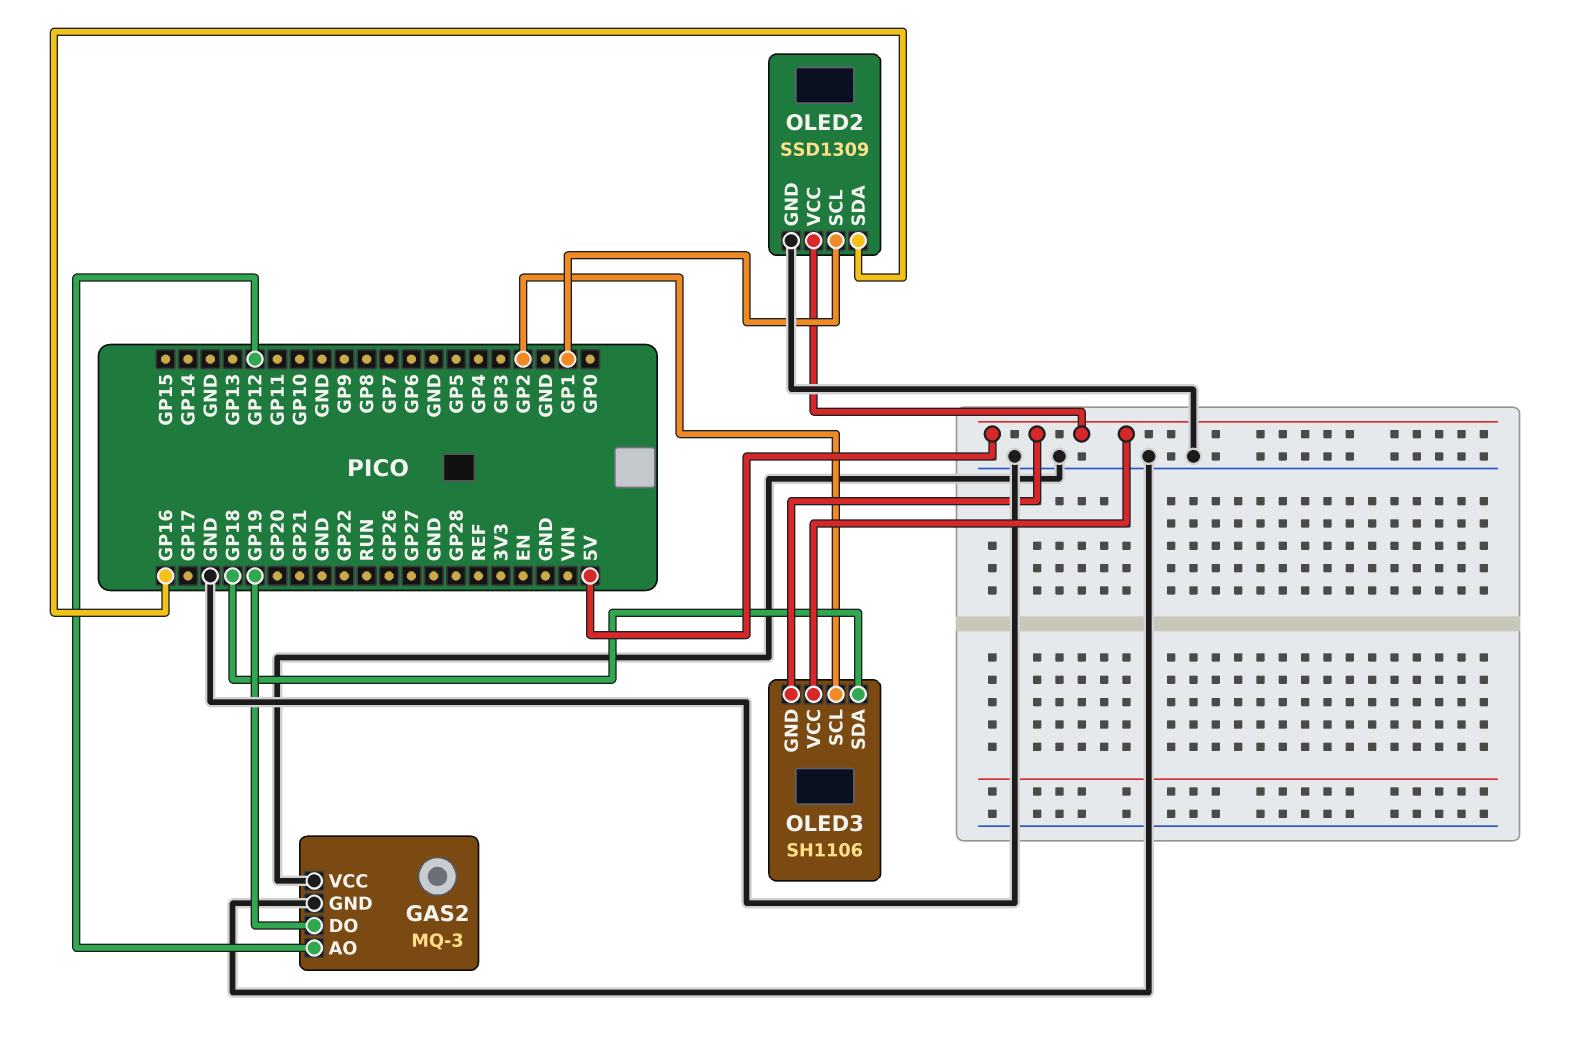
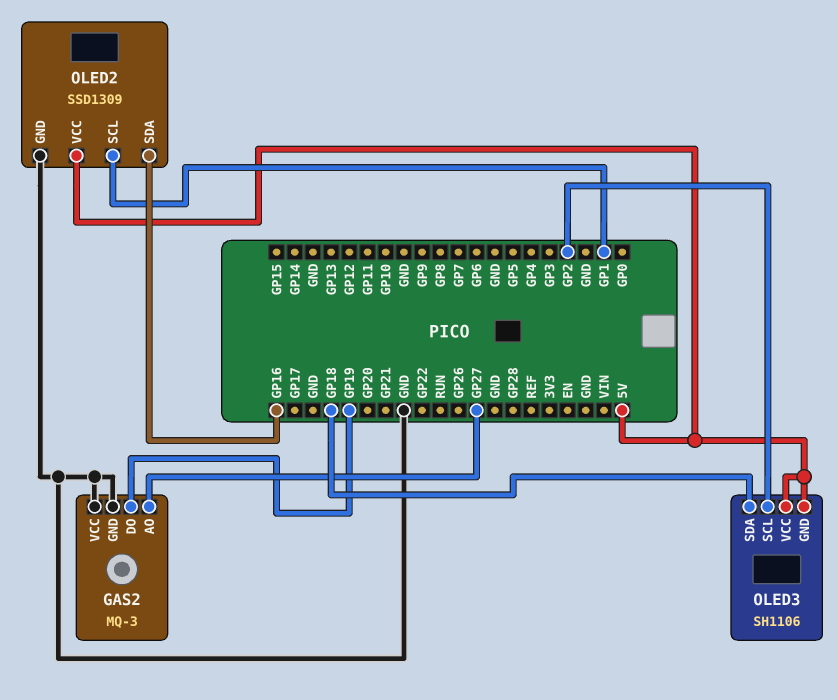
GAS2 pin AO: GP12 -> GP27

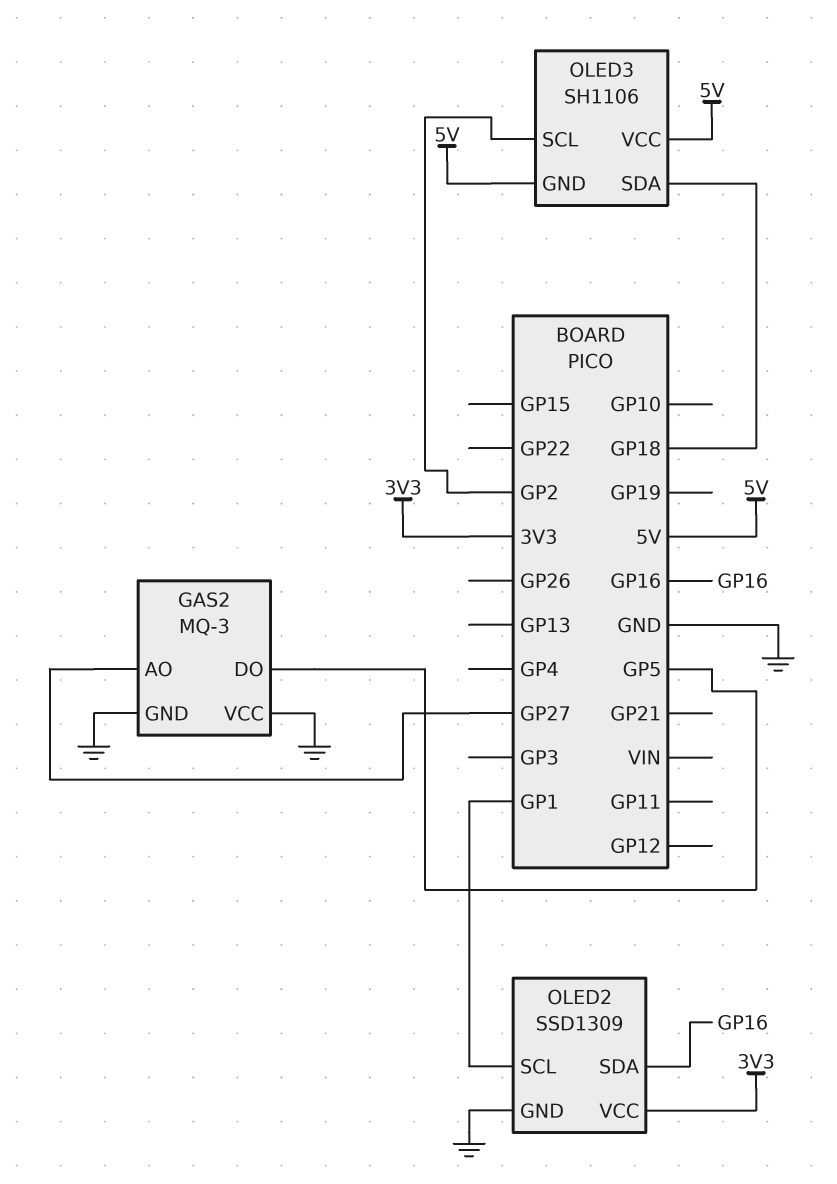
GAS2 pin DO: GP19 -> GP5
OLED2 pin VCC: 5V -> 3V3

